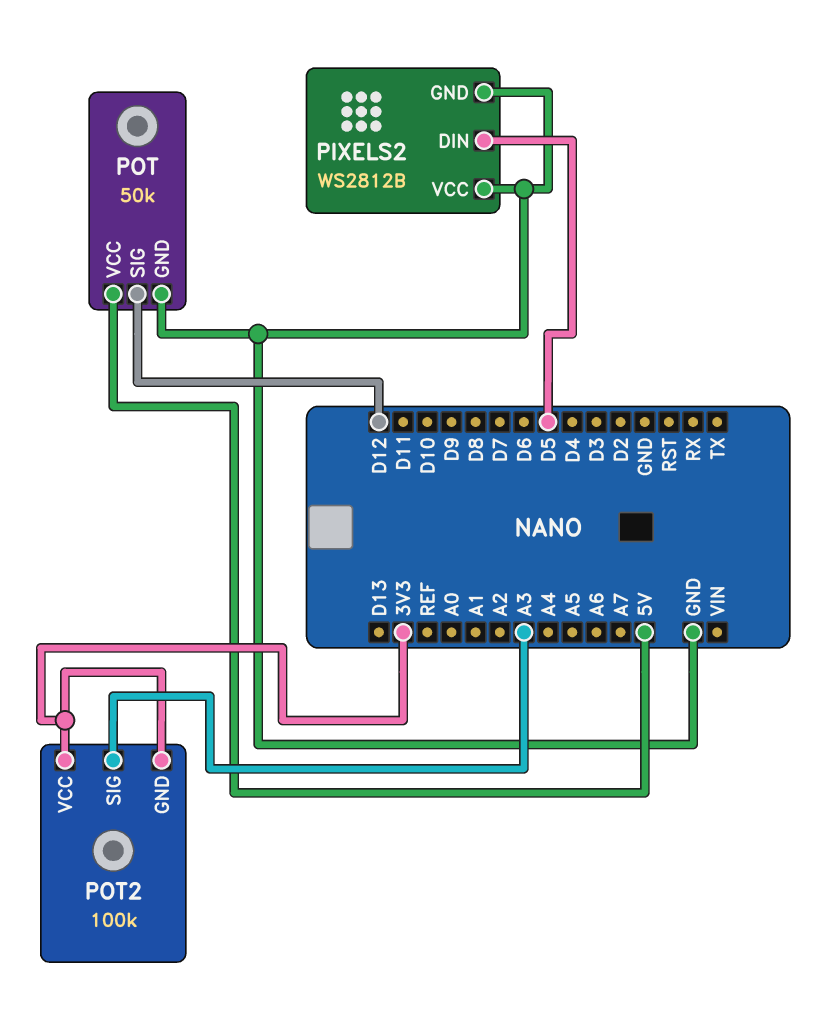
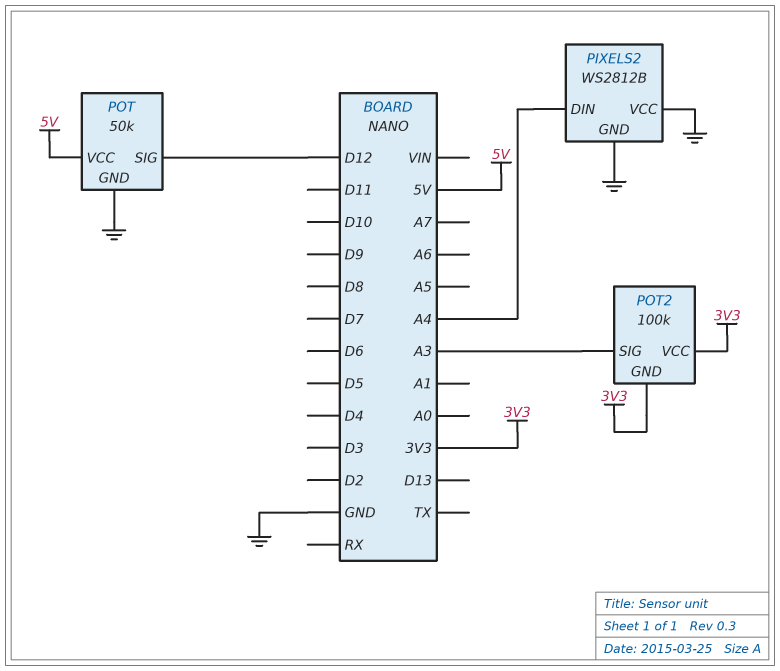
PIXELS2 pin DIN: D5 -> A4

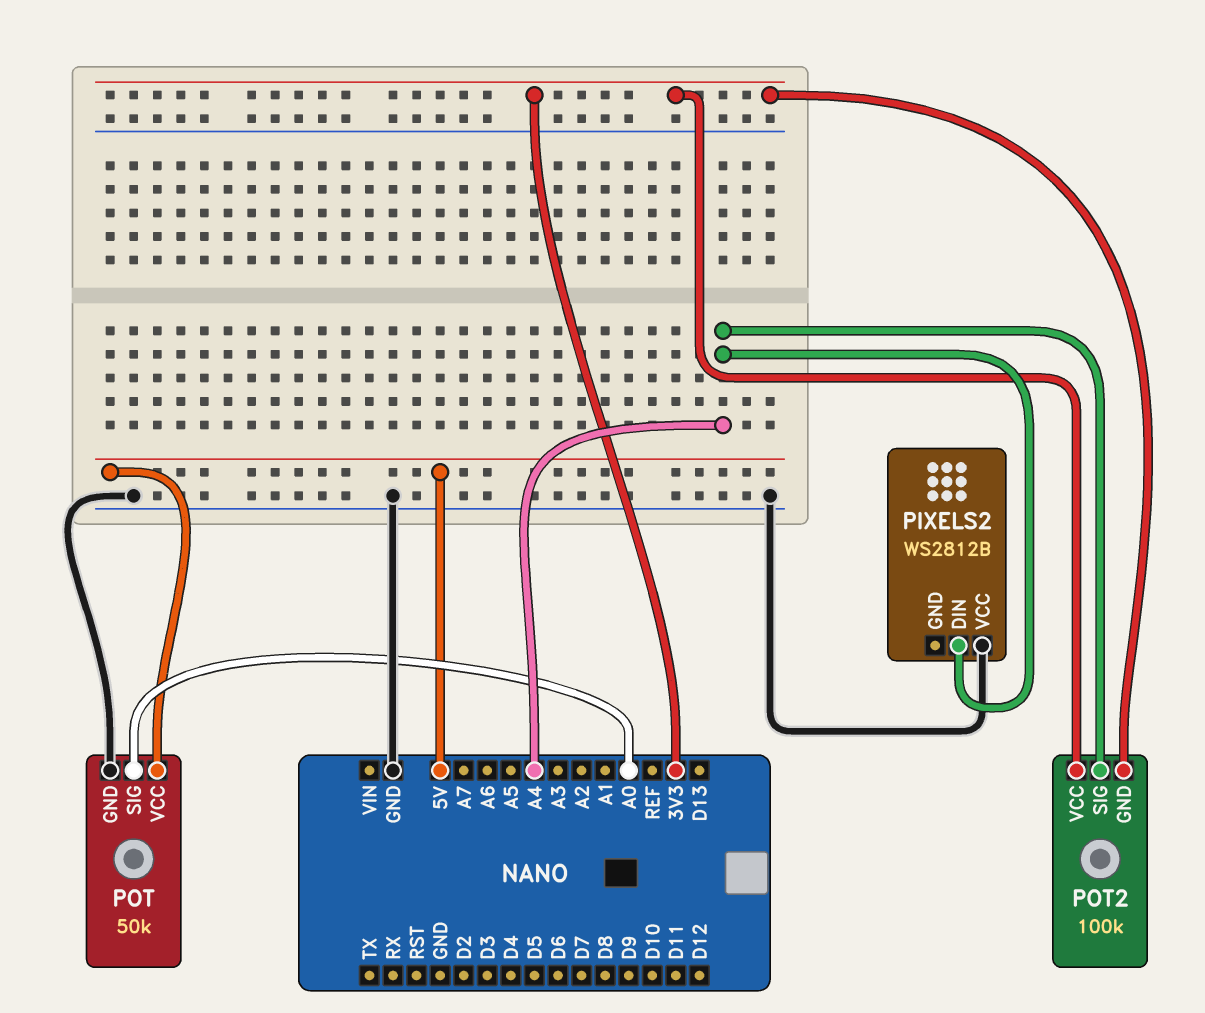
PIXELS2 pin GND: GND -> none
POT pin SIG: D12 -> A0
POT2 pin SIG: A3 -> A4

